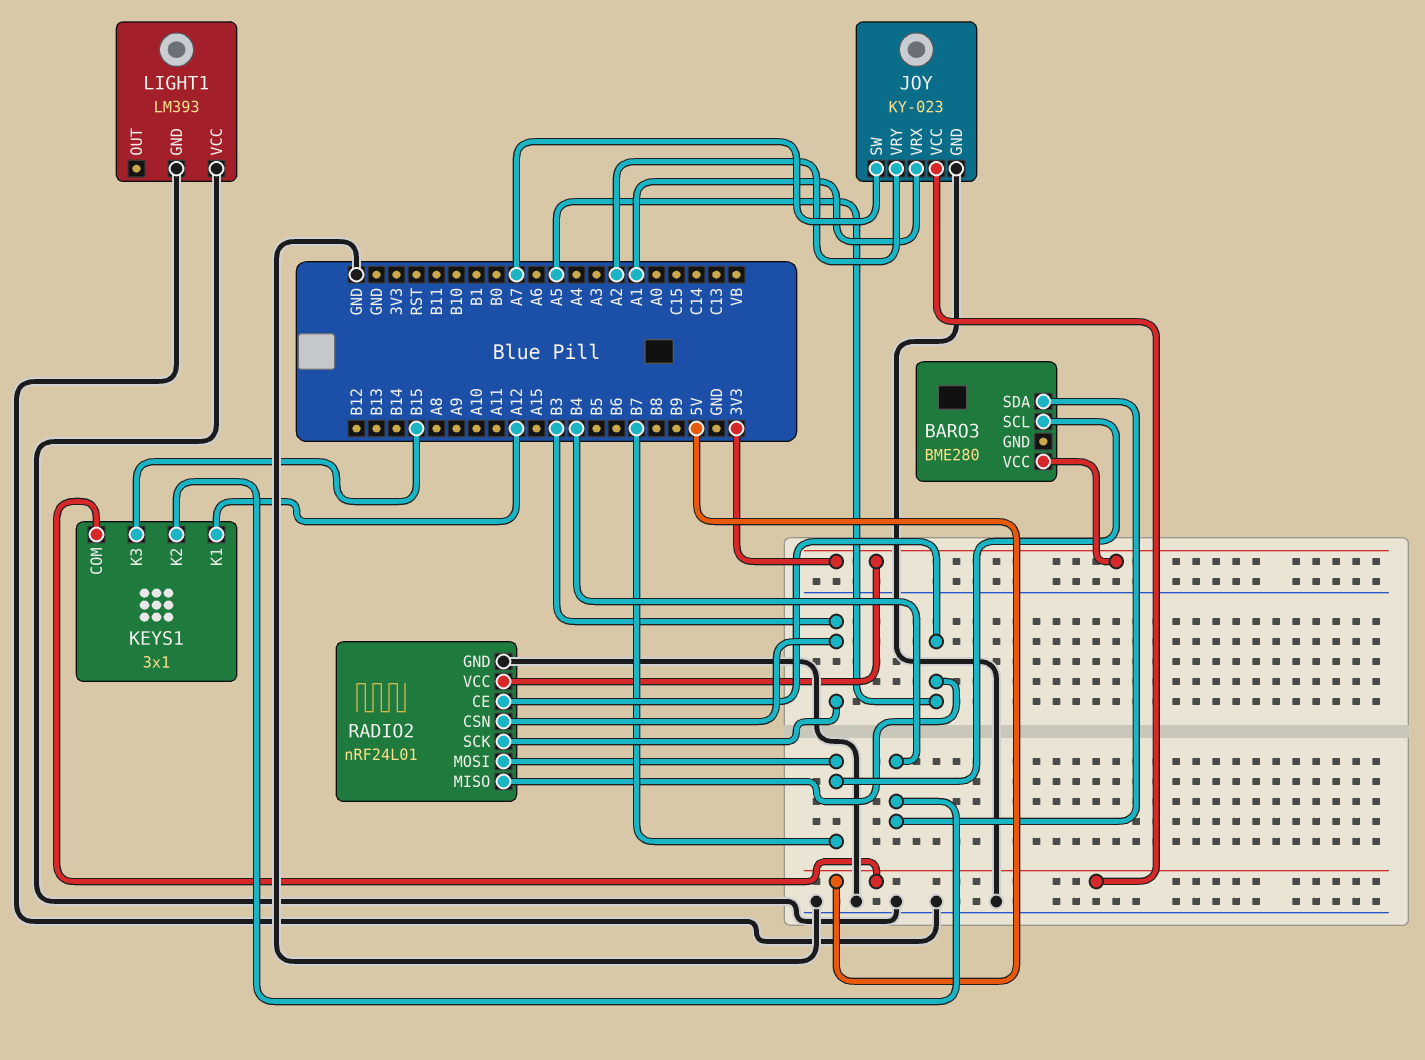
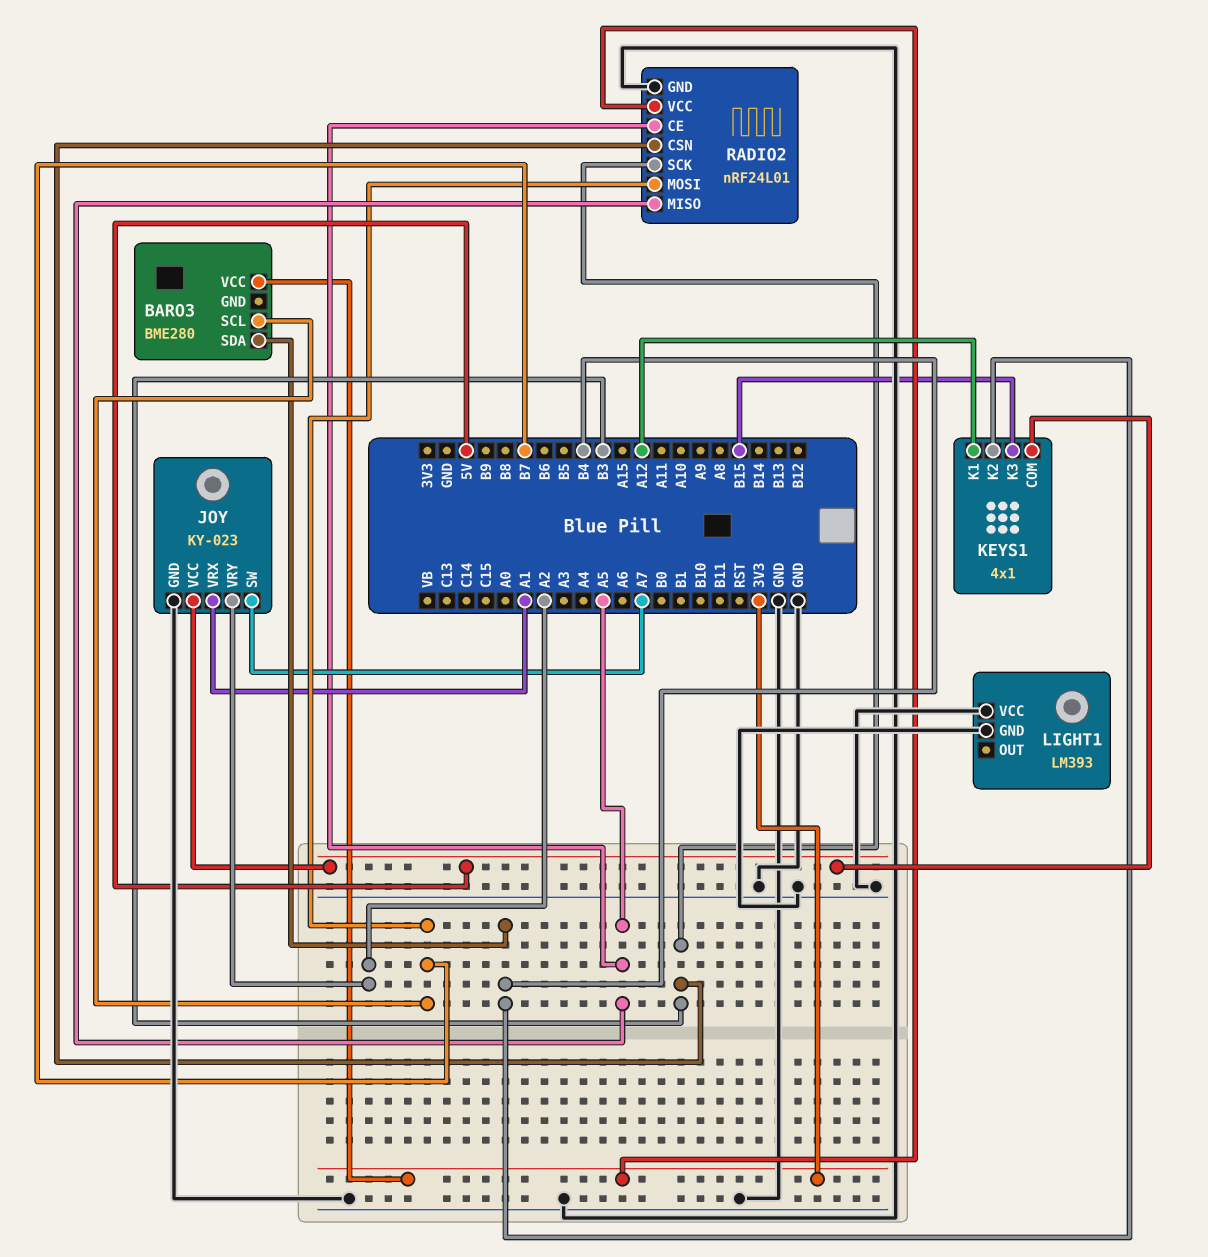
KEYS1: 3x1 -> 4x1

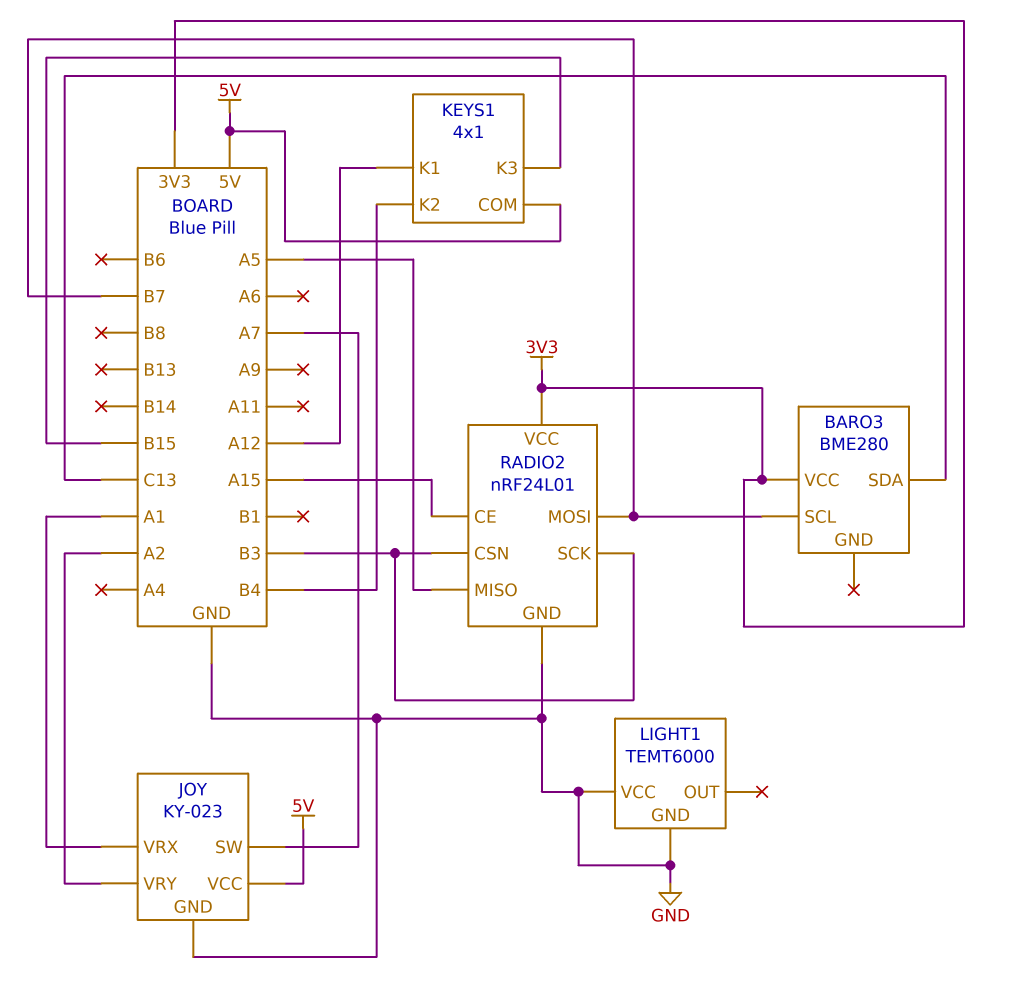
BARO3 pin SDA: B4 -> C13
LIGHT1: LM393 -> TEMT6000
RADIO2 pin CE: A5 -> A15

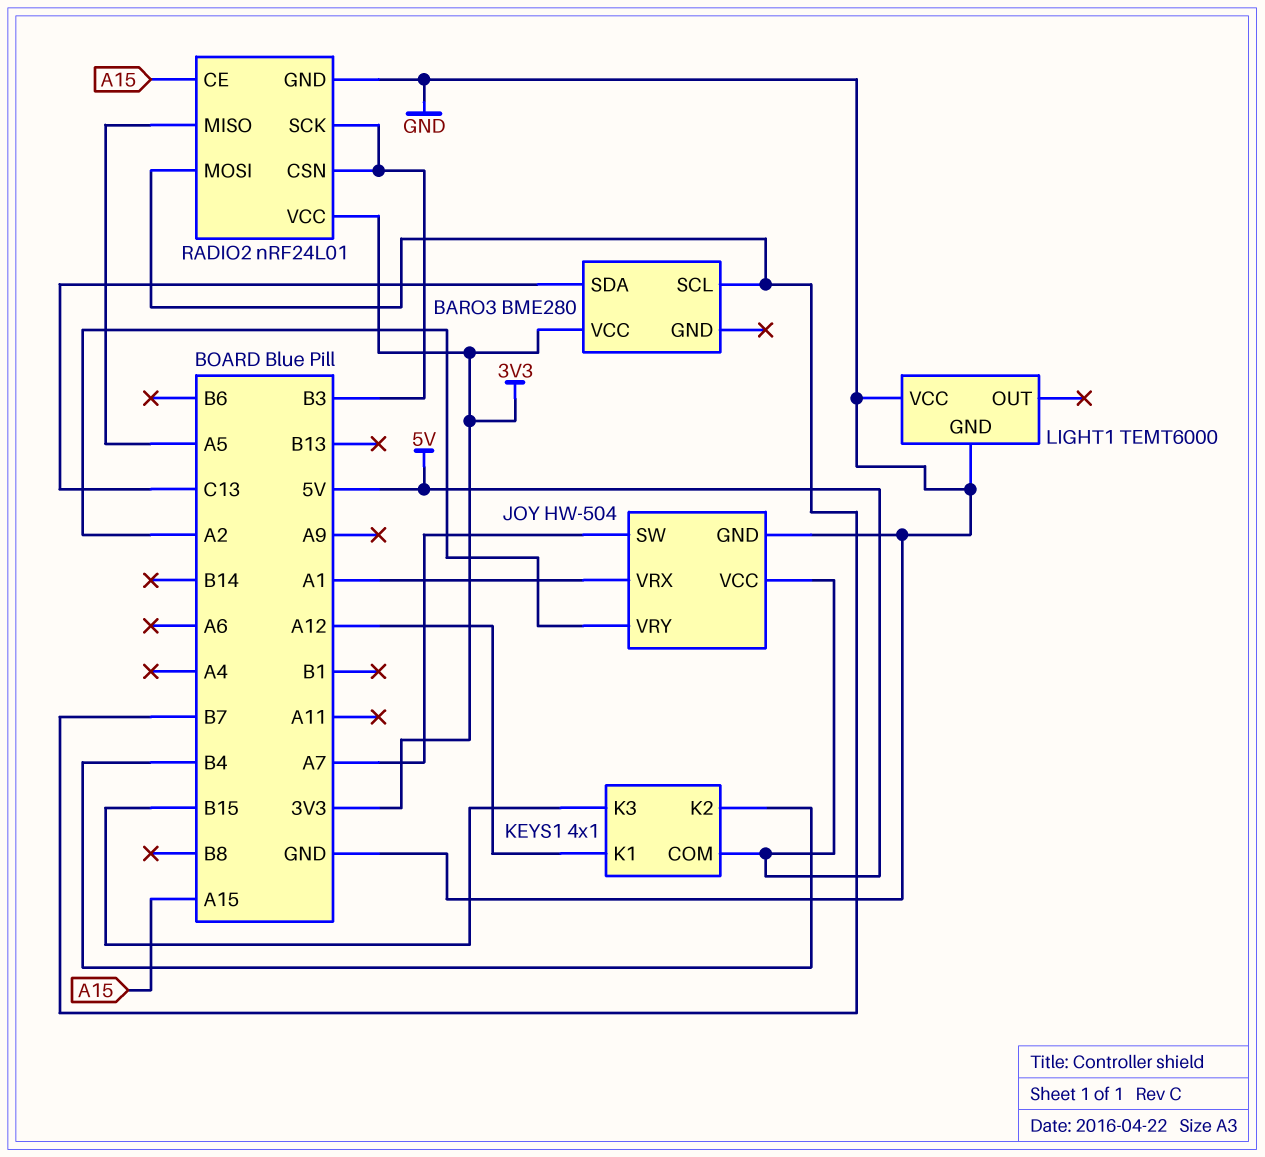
JOY: KY-023 -> HW-504

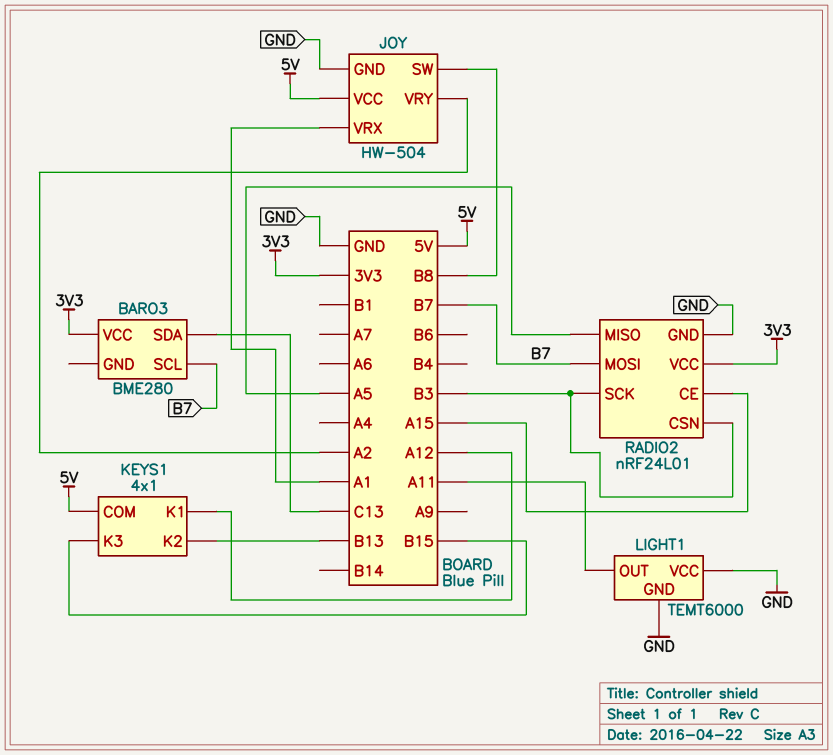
JOY pin SW: A7 -> B8
KEYS1 pin K2: B4 -> B13
LIGHT1 pin OUT: none -> A11

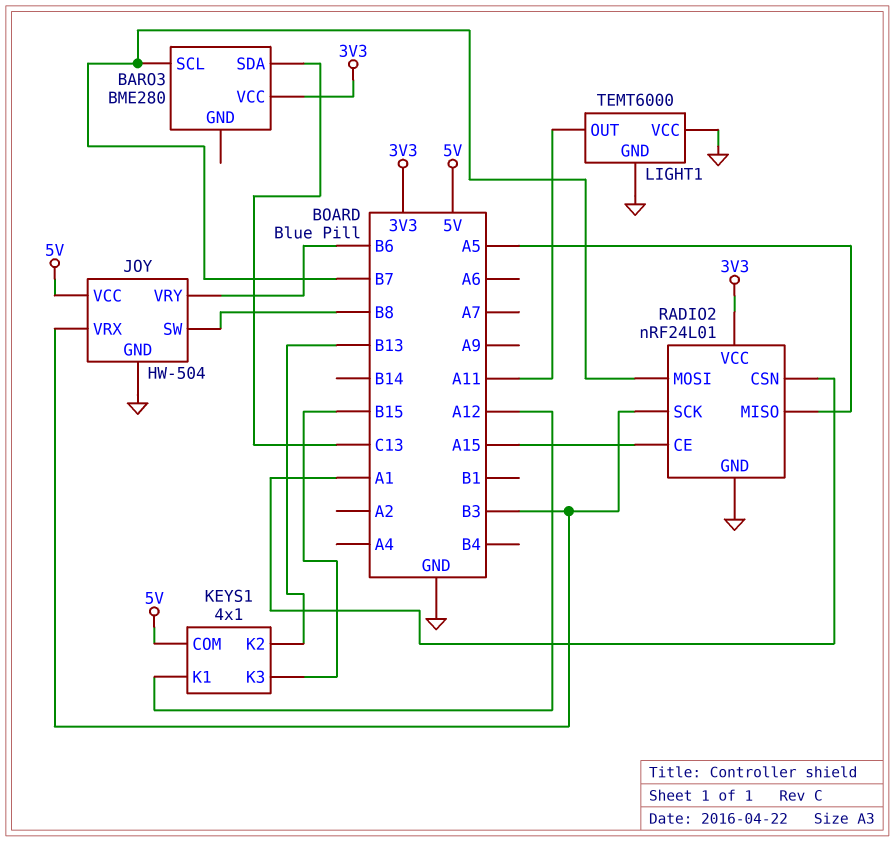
JOY pin VRX: A1 -> B3
JOY pin VRY: A2 -> B6
RADIO2 pin CSN: B3 -> A1

